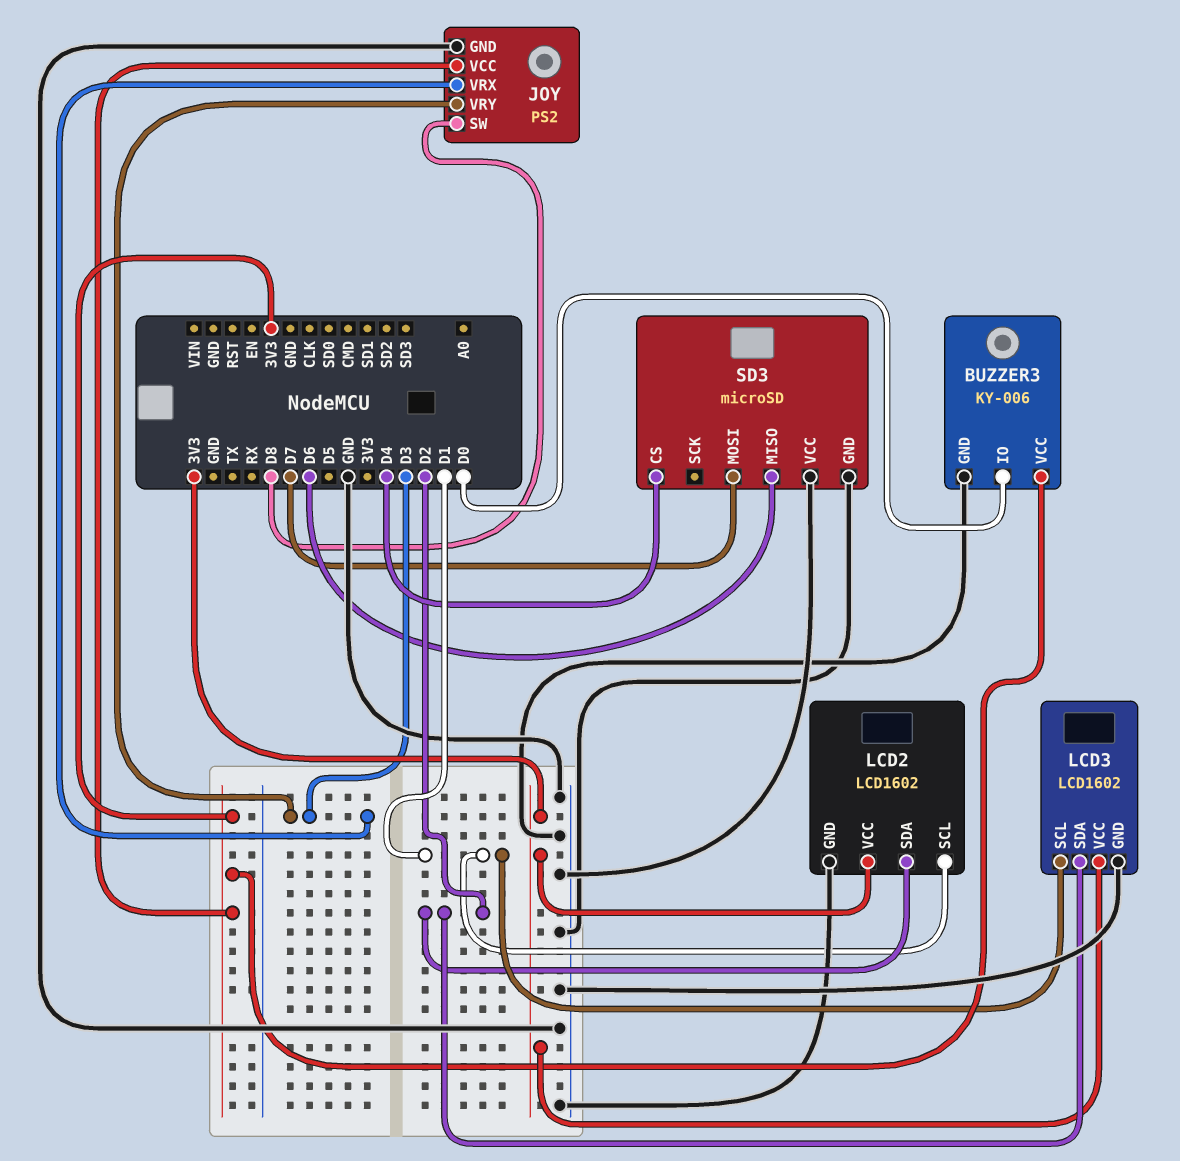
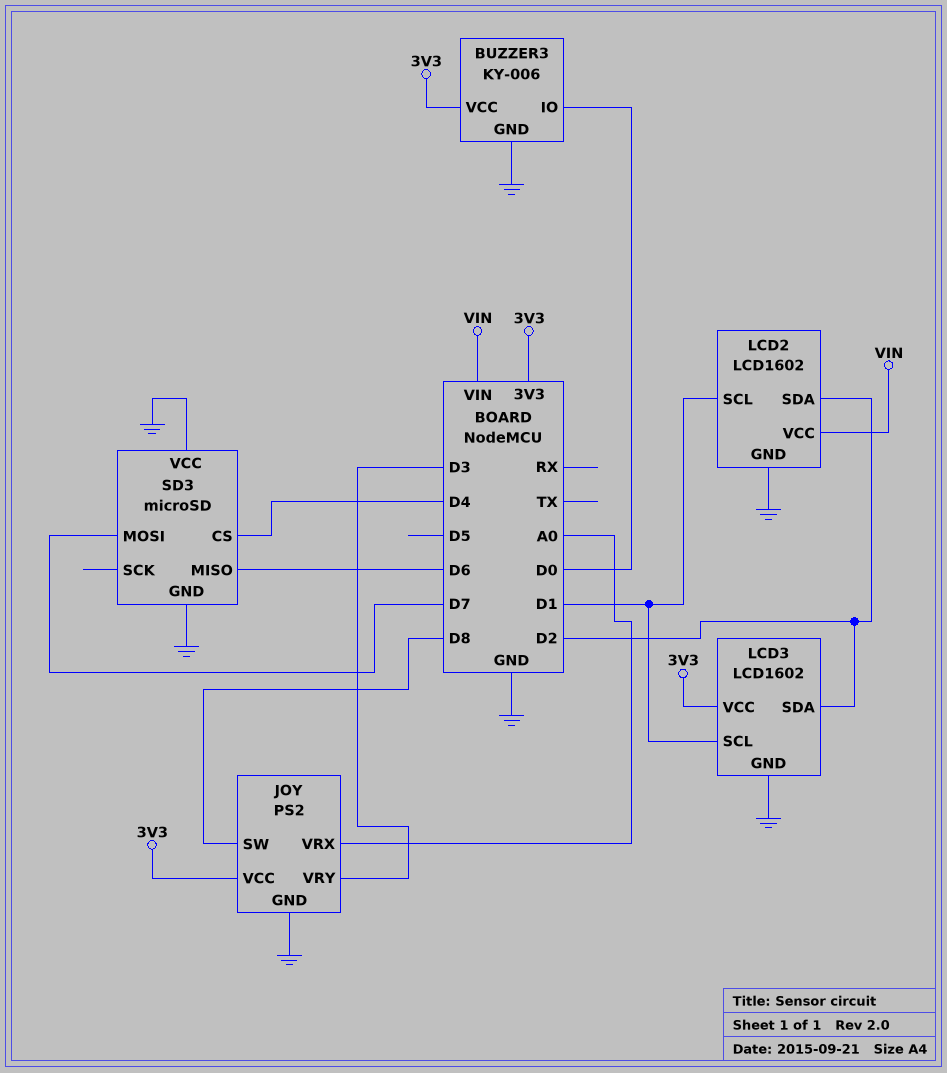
JOY pin VRX: D3 -> A0
LCD2 pin VCC: 3V3 -> VIN

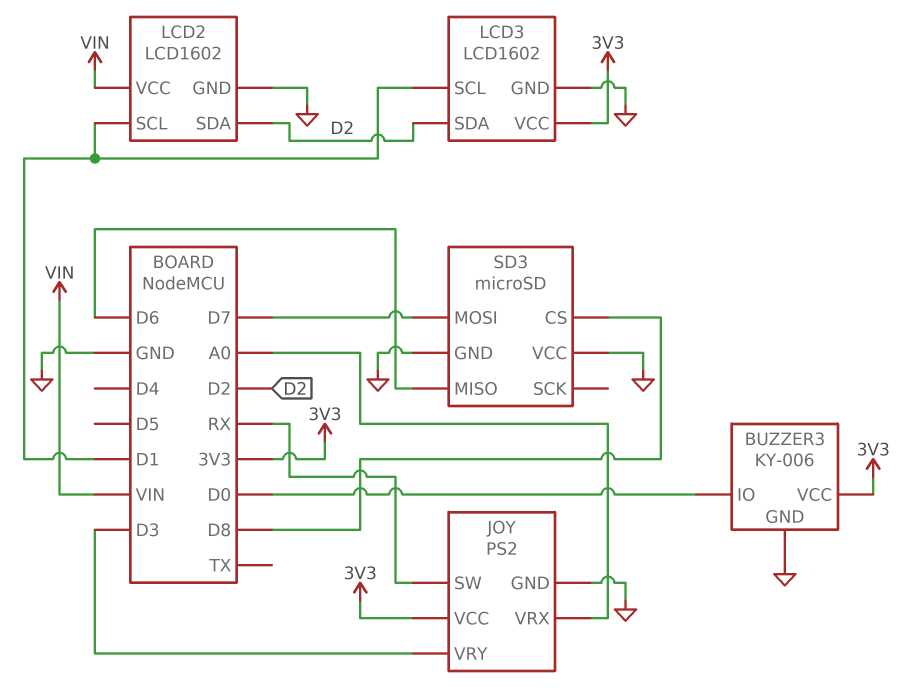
JOY pin SW: D8 -> RX
SD3 pin CS: D4 -> D8

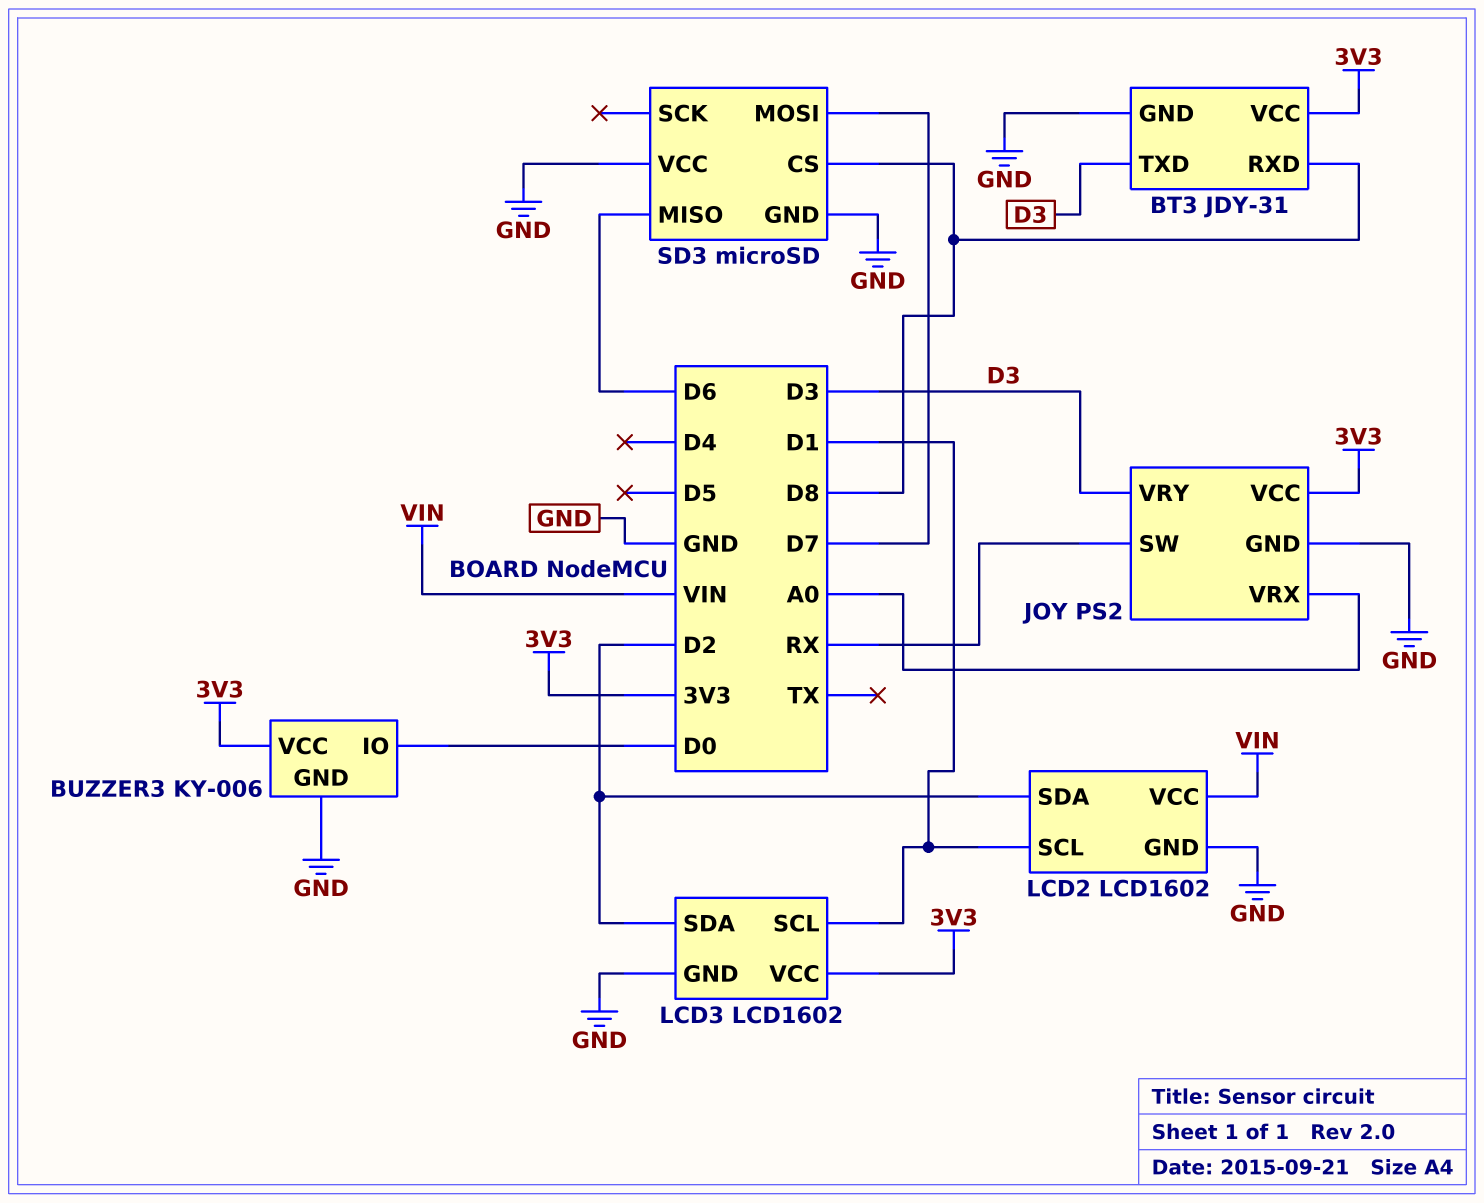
BT3: none -> JDY-31
BT3 pin GND: none -> GND
BT3 pin RXD: none -> D8
BT3 pin TXD: none -> D3
BT3 pin VCC: none -> 3V3

